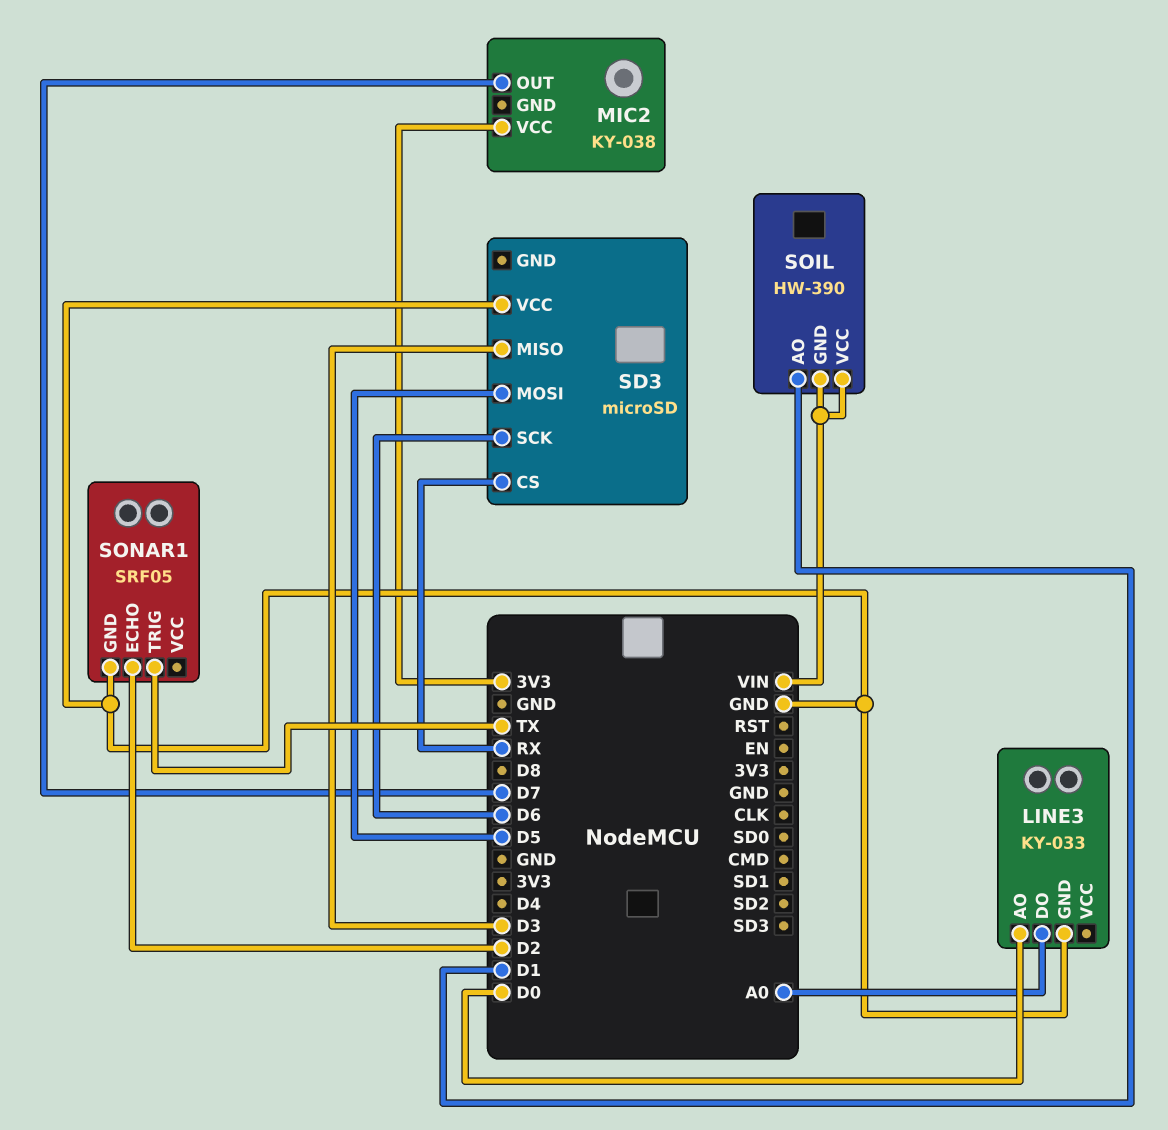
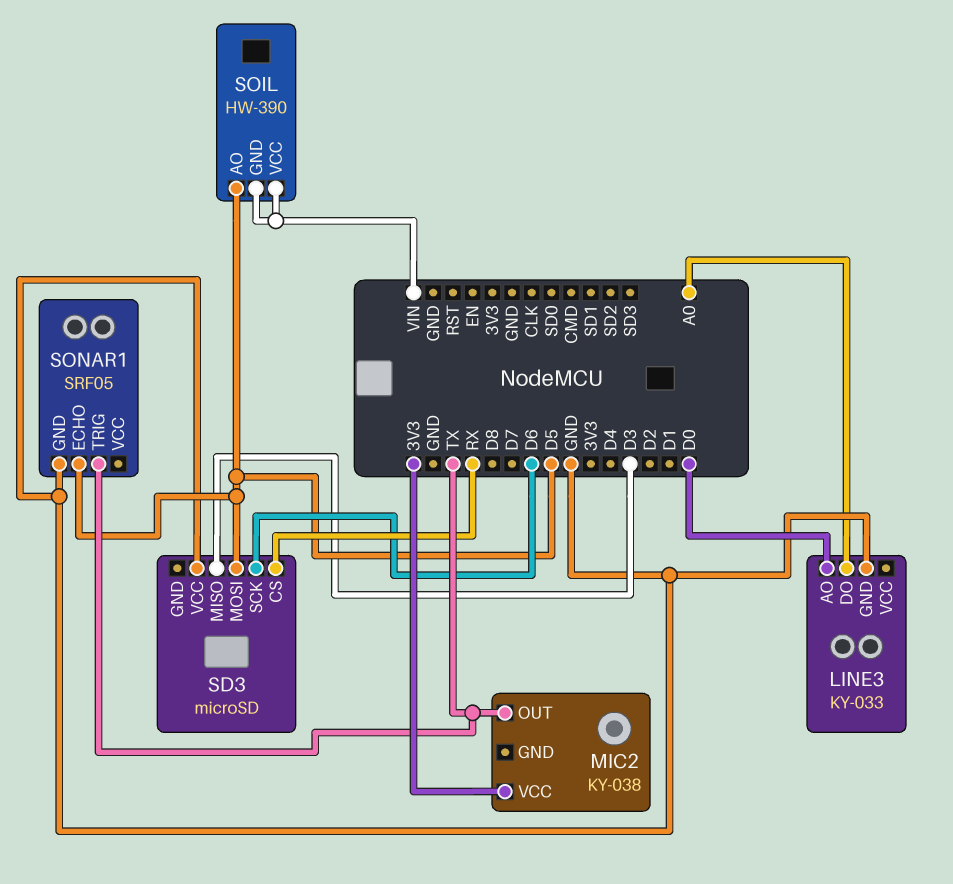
MIC2 pin OUT: D7 -> TX
SOIL pin AO: D1 -> D5
SONAR1 pin ECHO: D2 -> D5

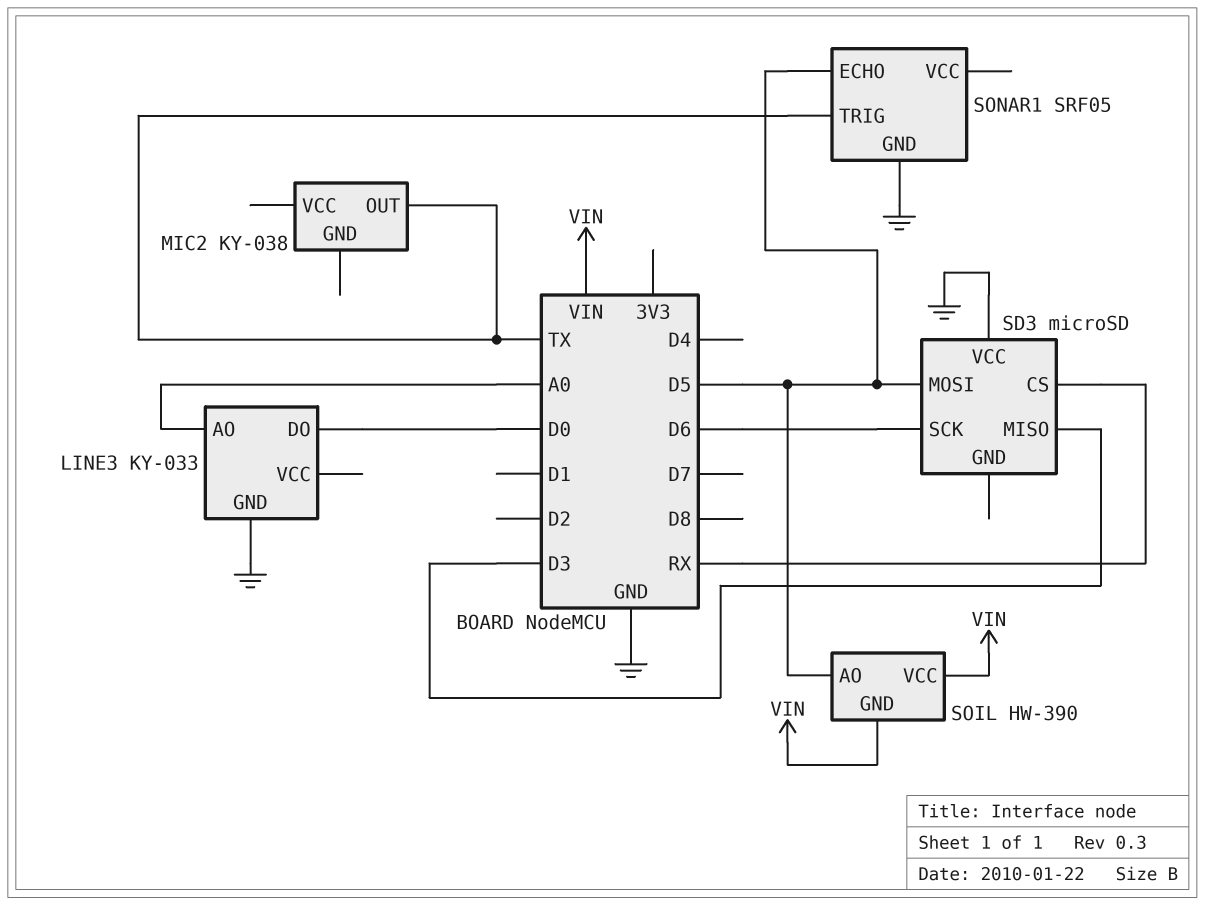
LINE3 pin AO: D0 -> A0
LINE3 pin DO: A0 -> D0
MIC2 pin VCC: 3V3 -> none

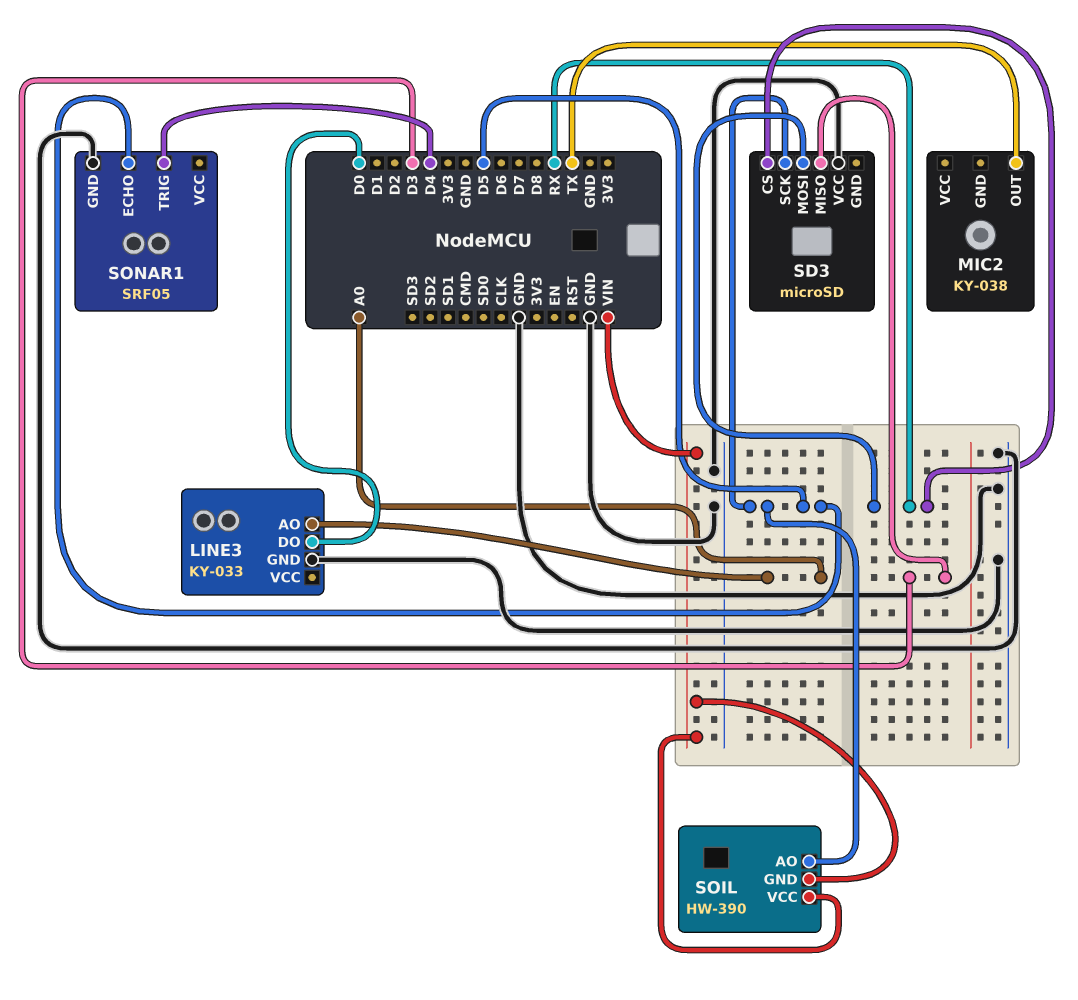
SD3 pin MOSI: D5 -> RX
SD3 pin SCK: D6 -> D5
SONAR1 pin TRIG: TX -> D4

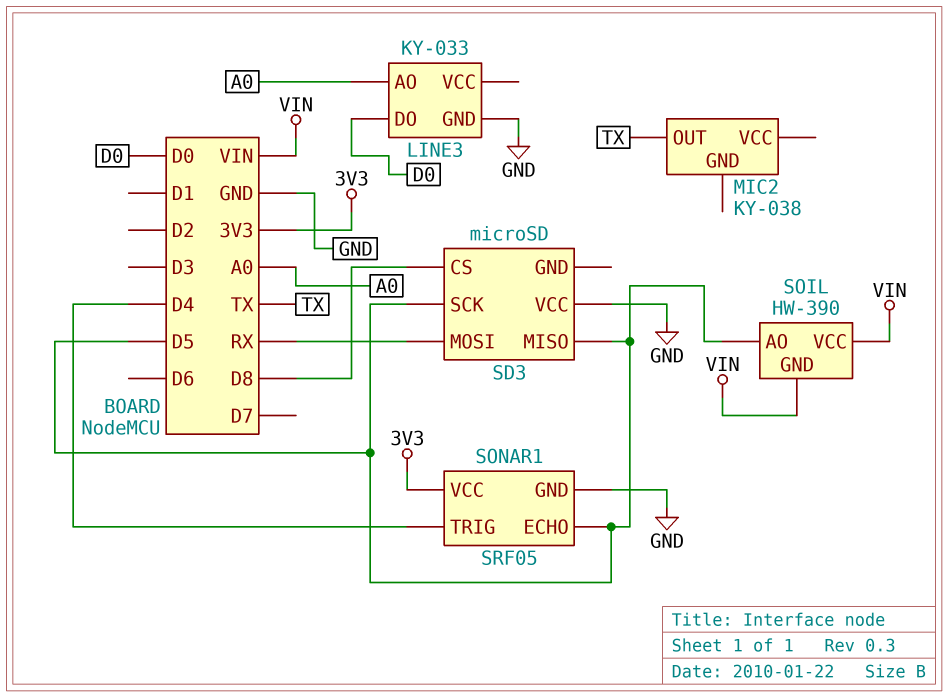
SD3 pin CS: RX -> D8
SD3 pin MISO: D3 -> D5
SONAR1 pin VCC: none -> 3V3

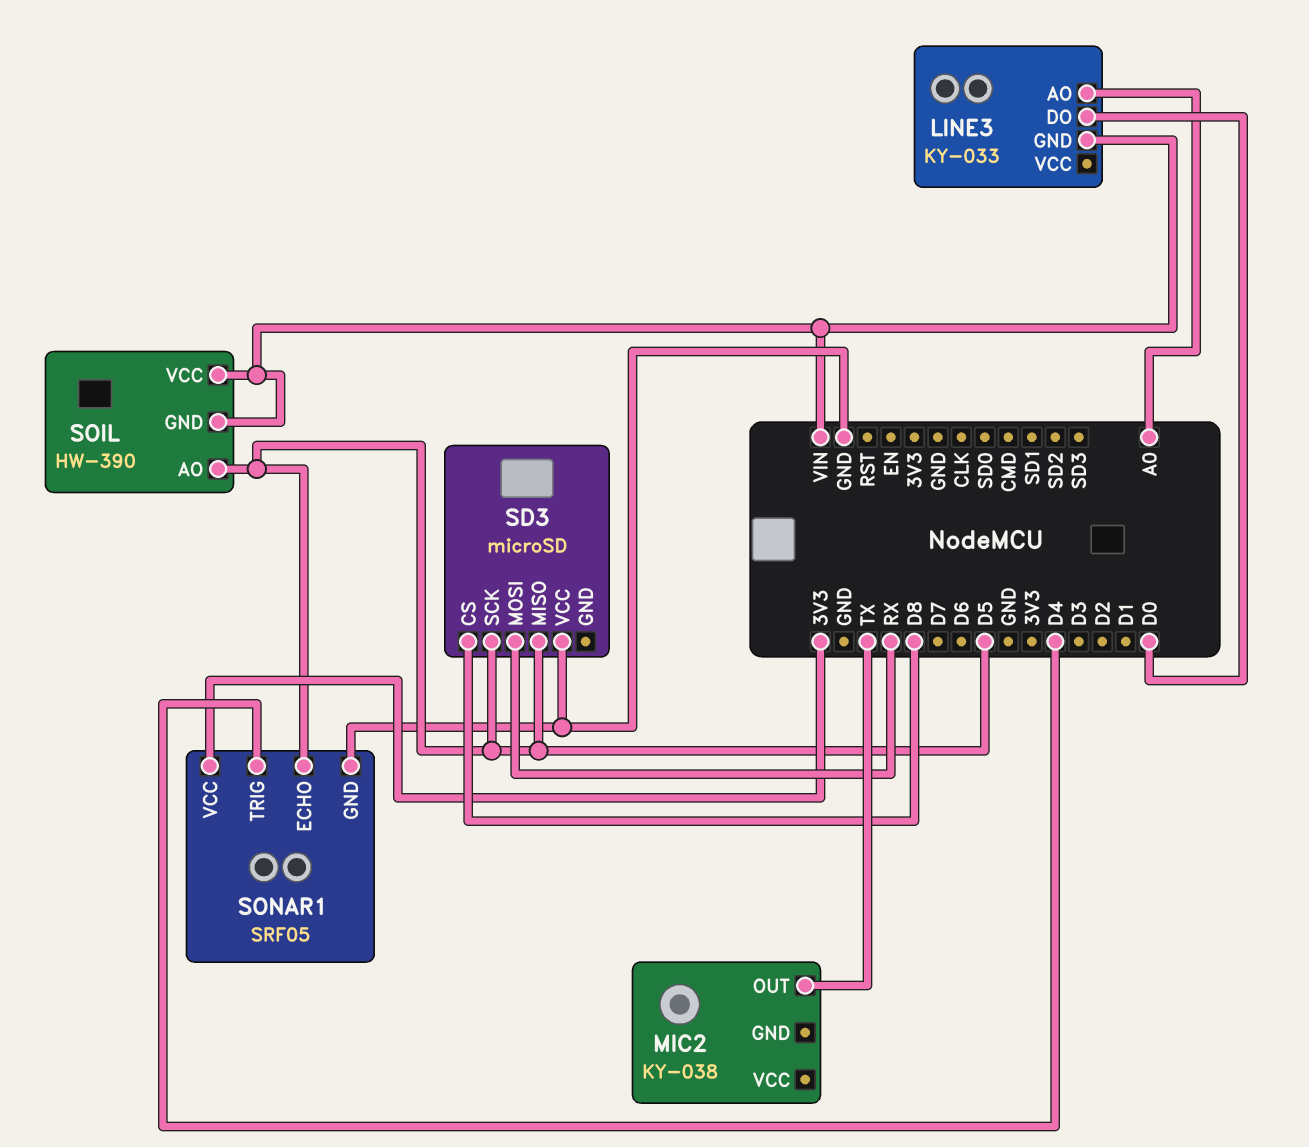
LINE3 pin GND: GND -> VIN

